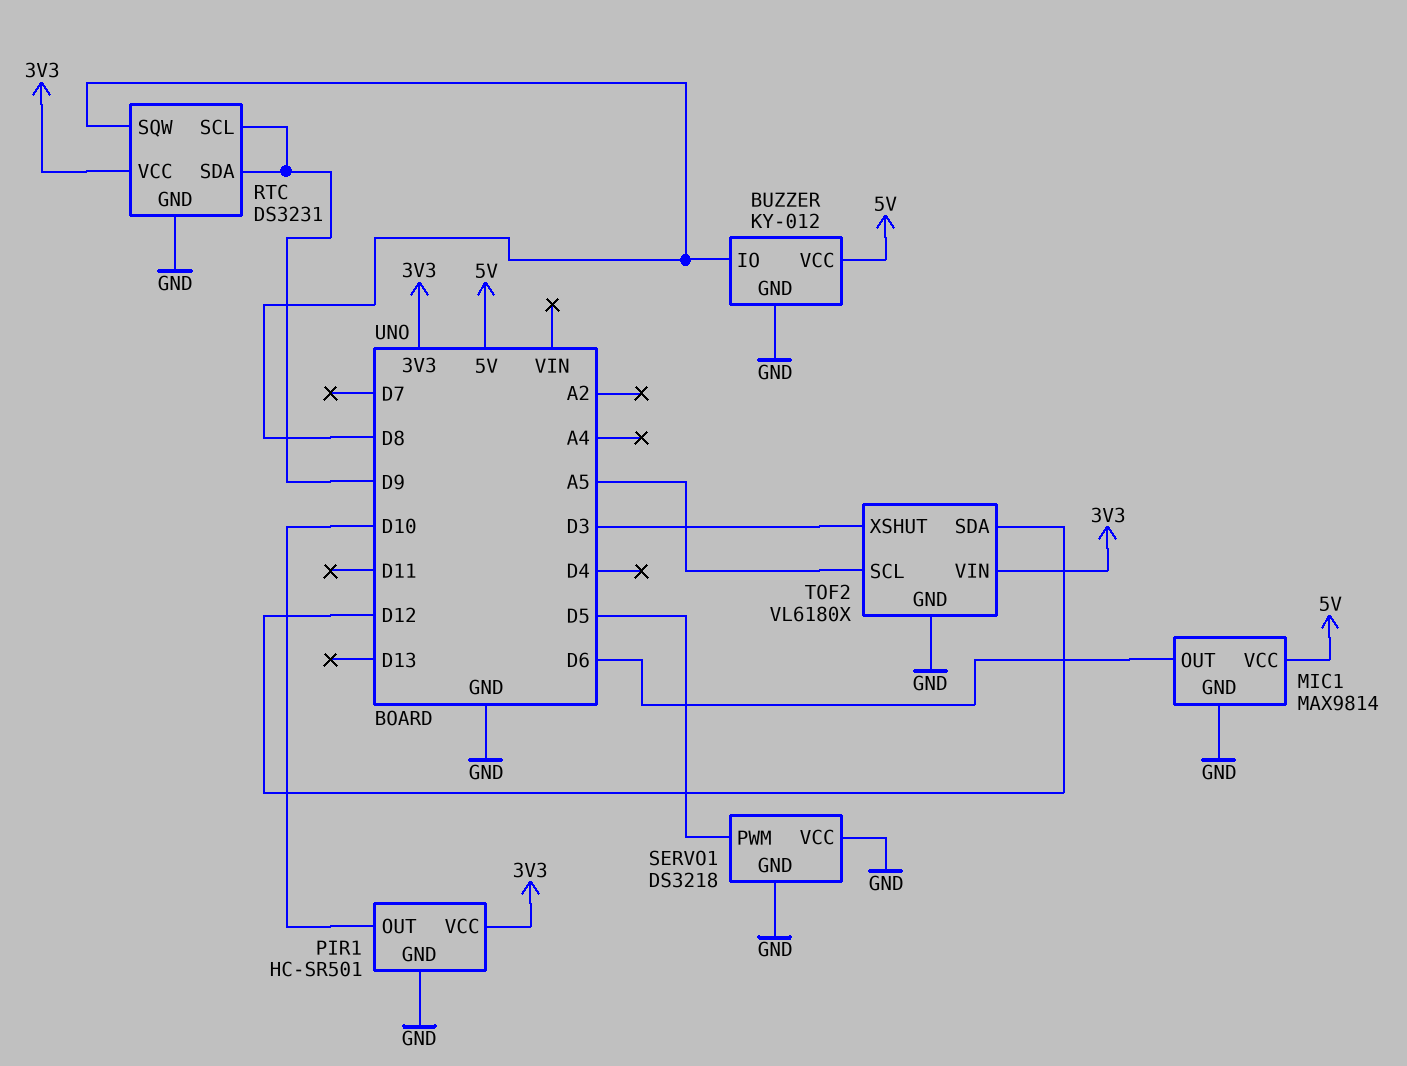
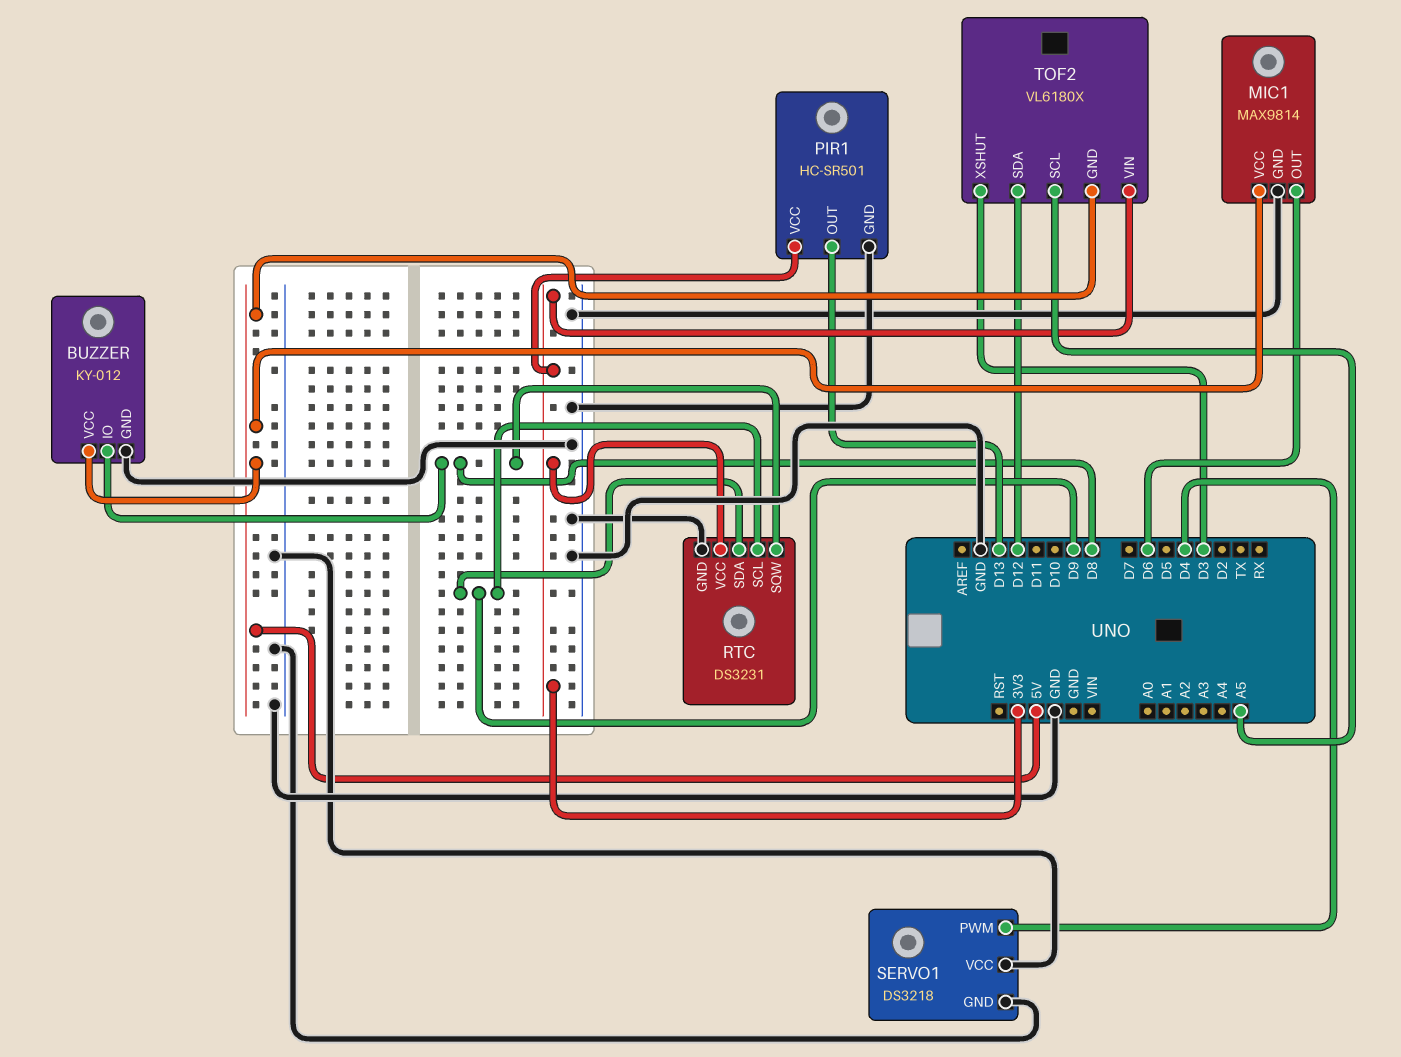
PIR1 pin OUT: D10 -> D13
SERVO1 pin PWM: D5 -> D4
TOF2 pin GND: GND -> 5V

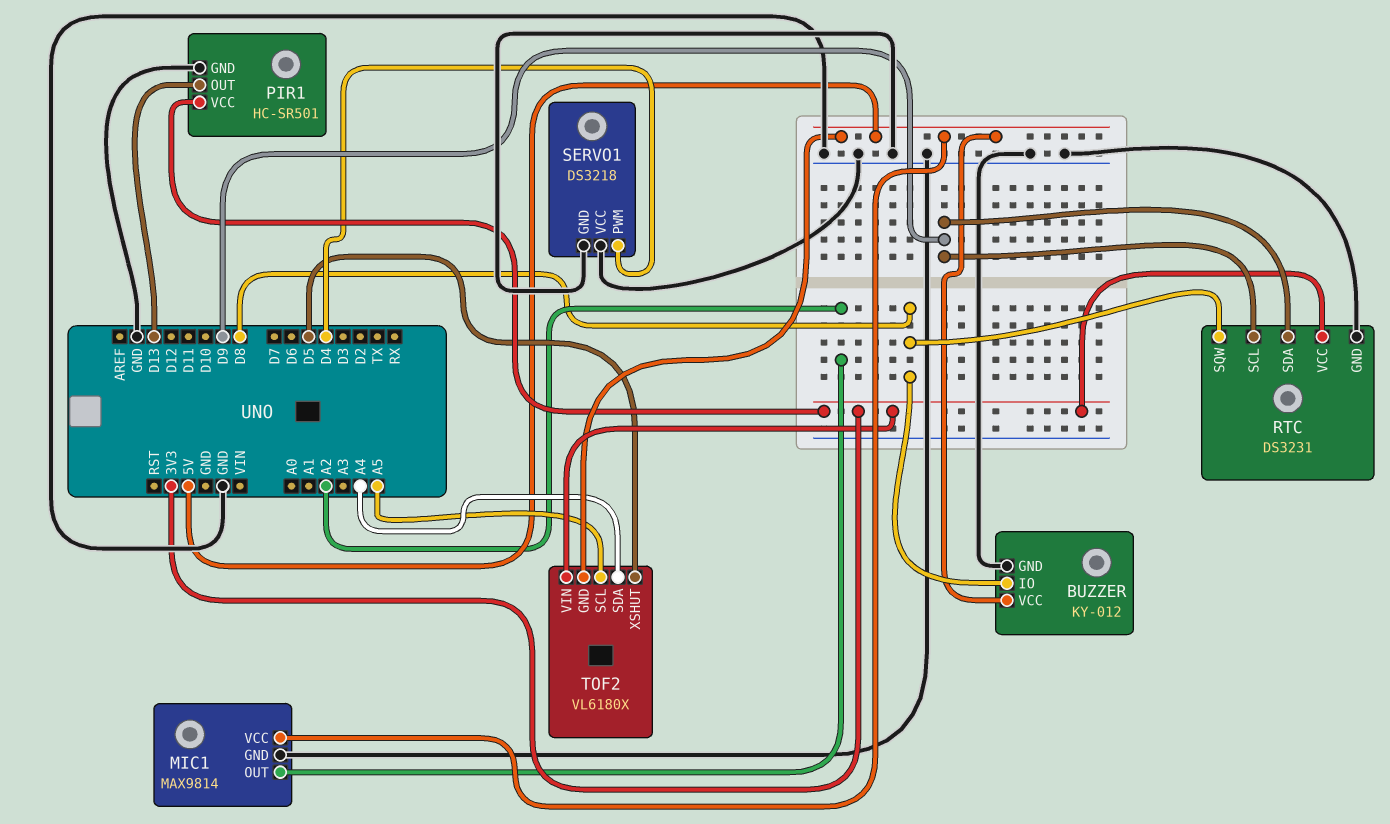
MIC1 pin OUT: D6 -> A2
TOF2 pin SDA: D12 -> A4
TOF2 pin XSHUT: D3 -> D5

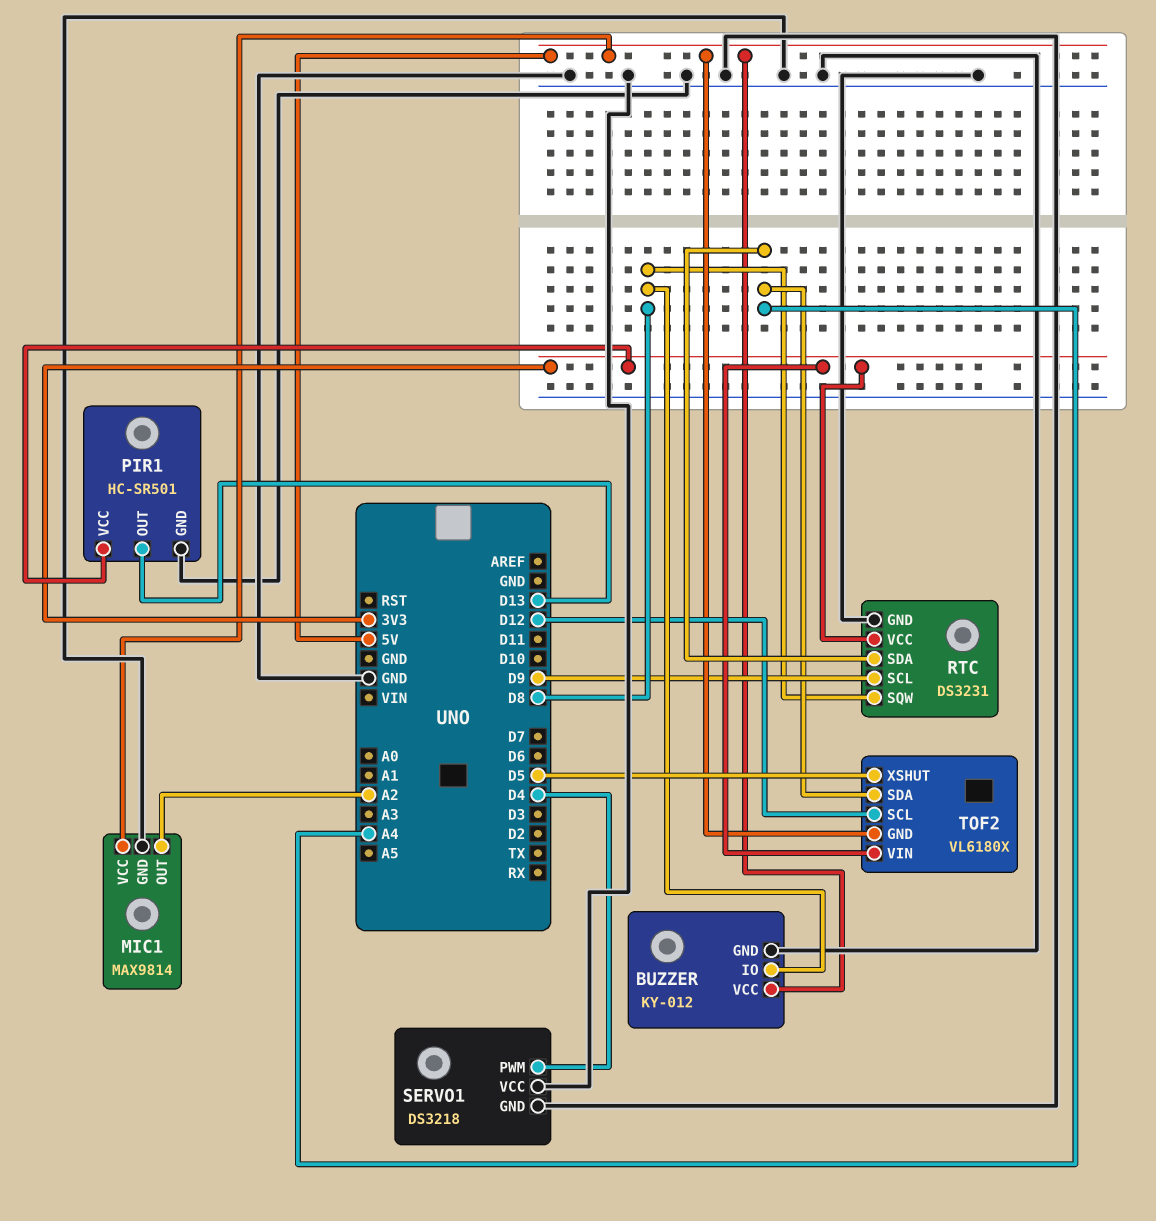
RTC pin SDA: D9 -> A4
TOF2 pin SCL: A5 -> D12

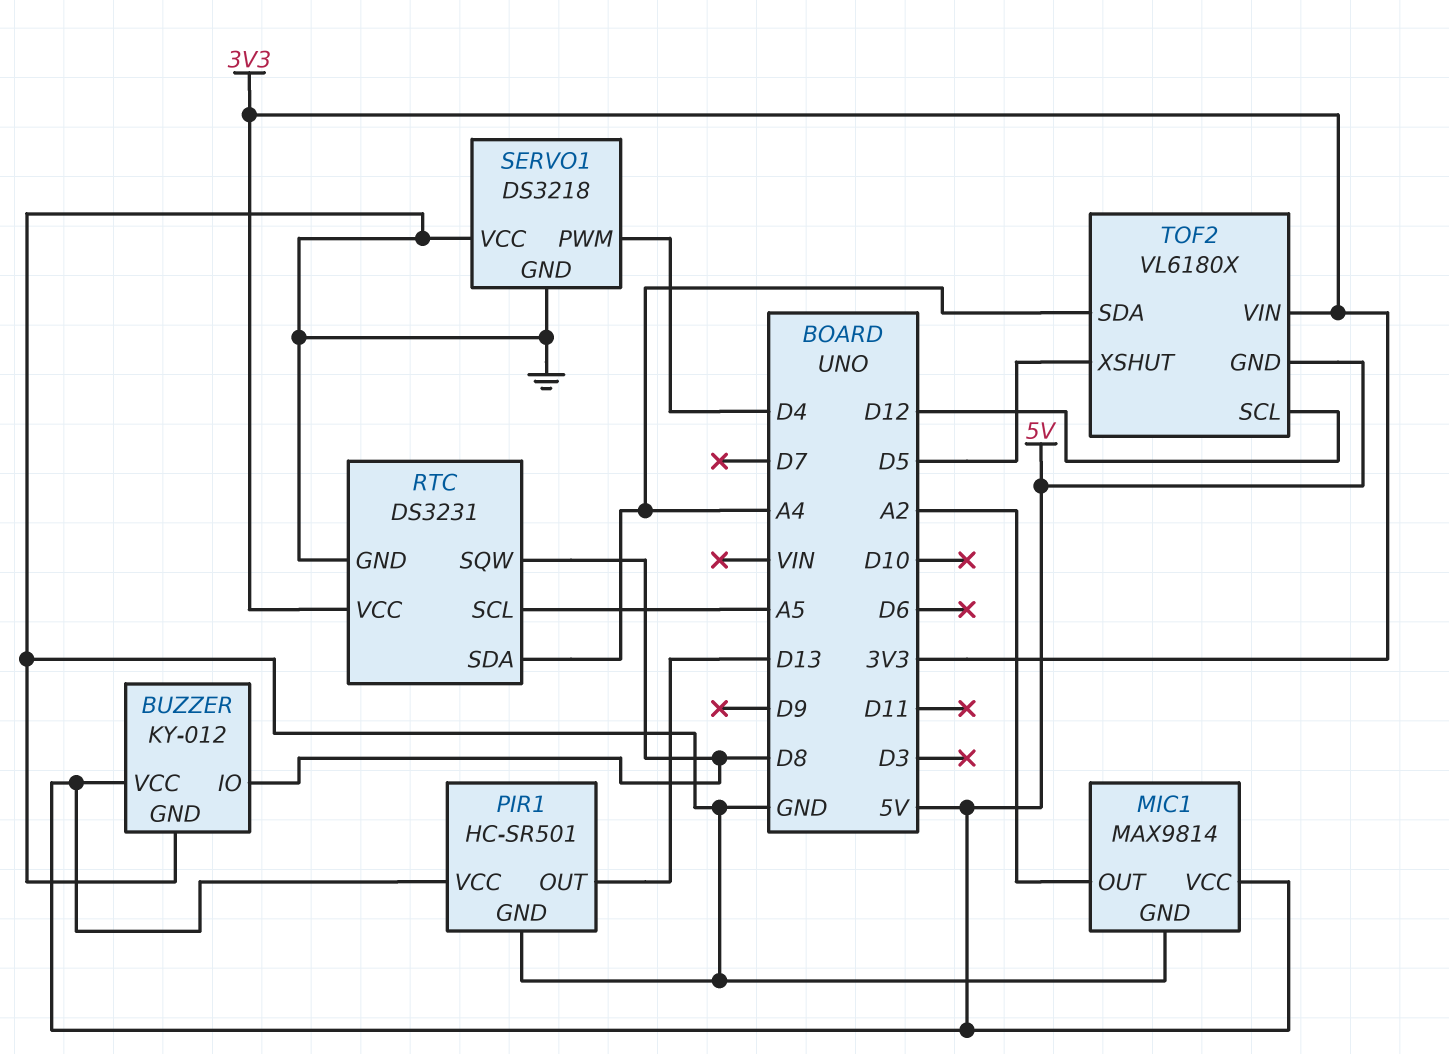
PIR1 pin VCC: 3V3 -> 5V
RTC pin SCL: D9 -> A5

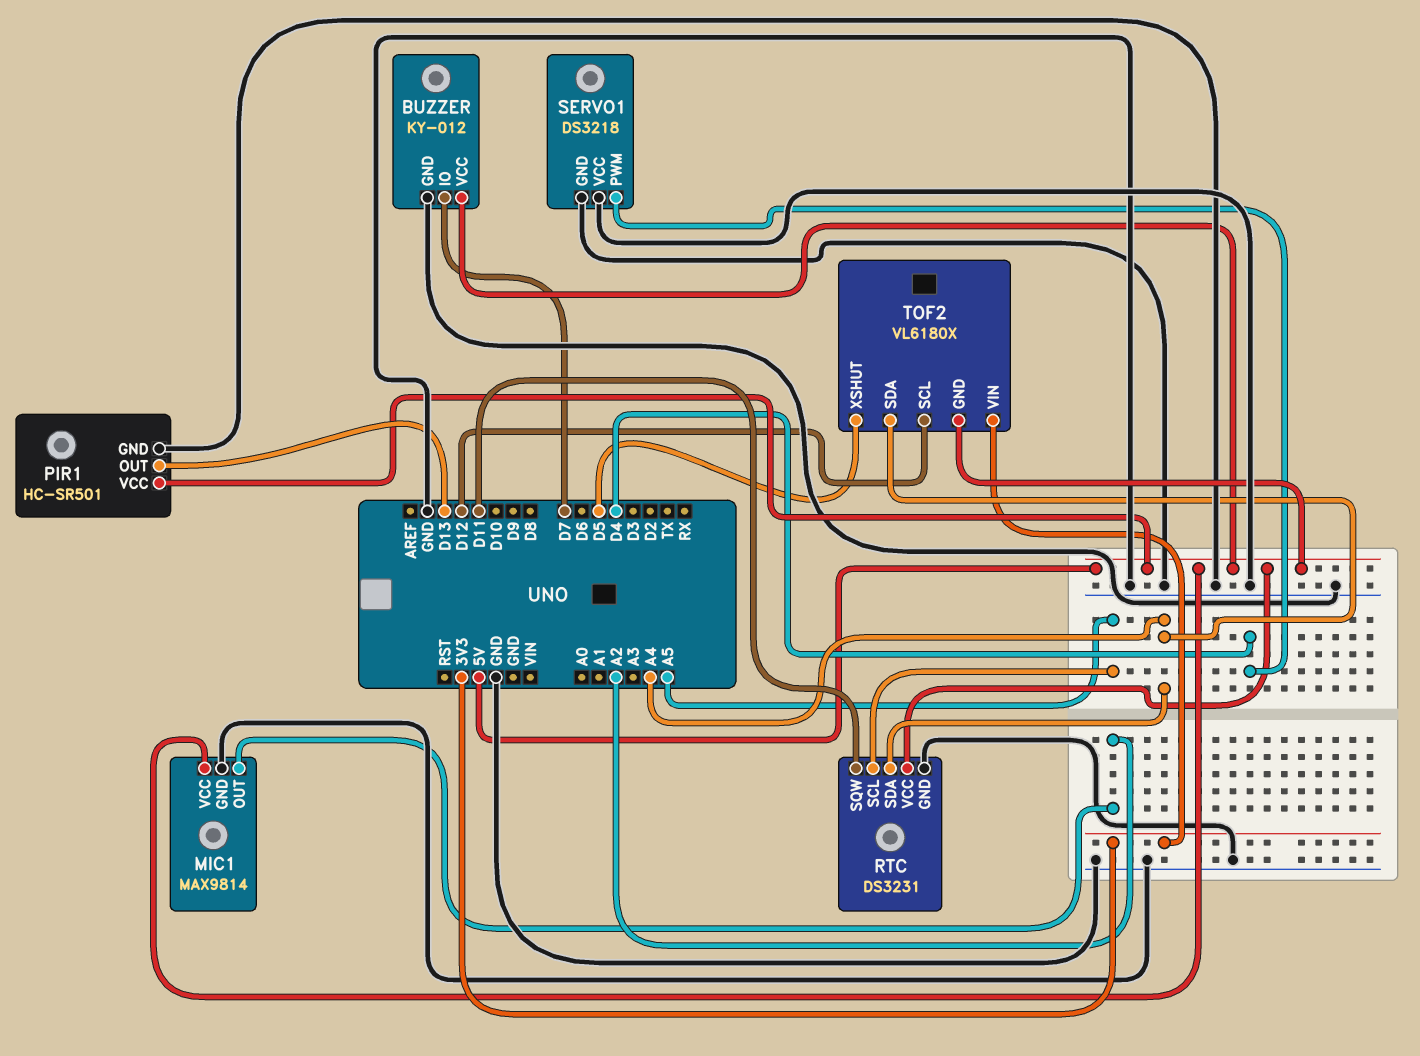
BUZZER pin IO: D8 -> D7
RTC pin SQW: D8 -> D11
RTC pin VCC: 3V3 -> 5V

